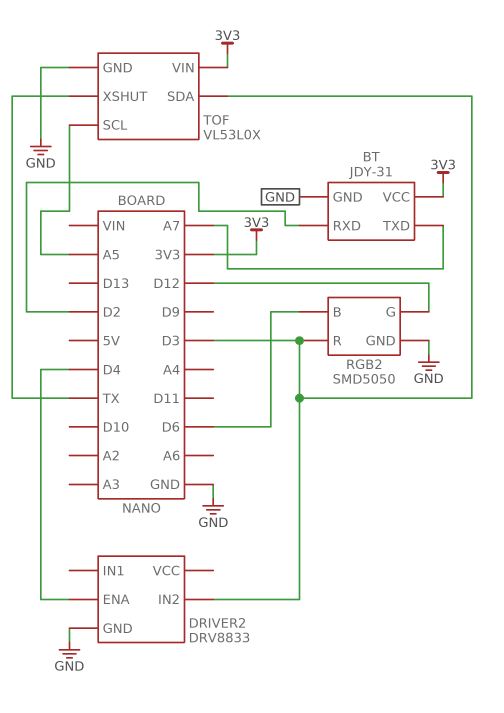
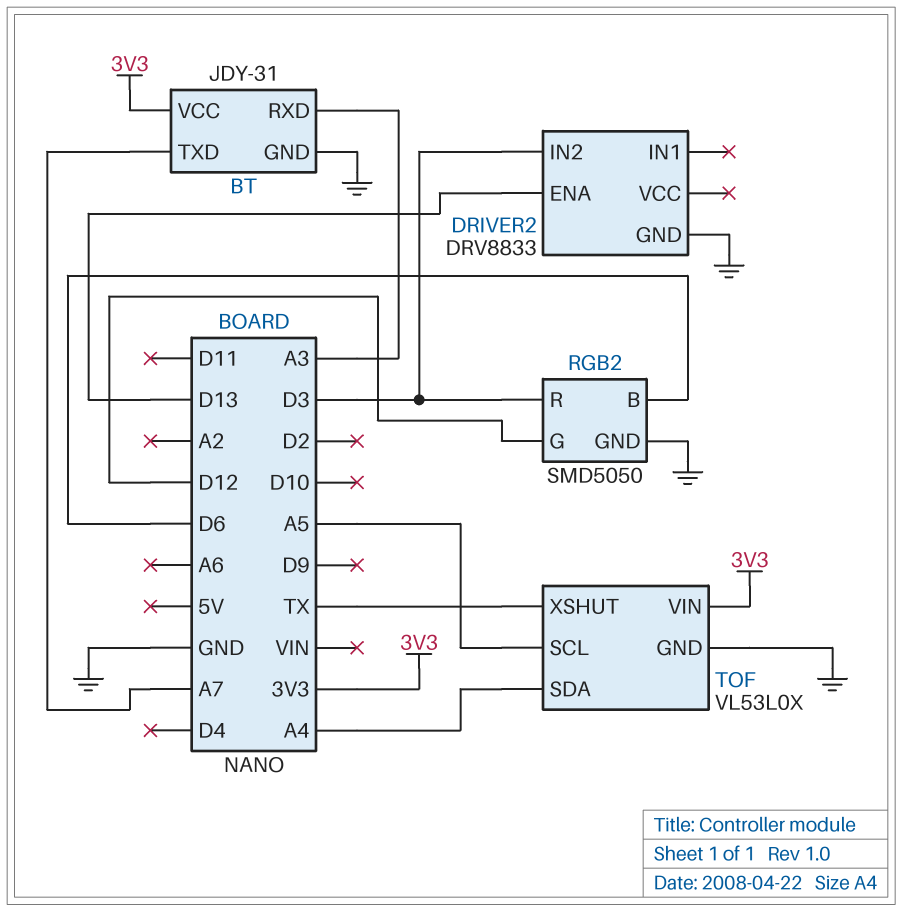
BT pin RXD: D2 -> A3
DRIVER2 pin ENA: D4 -> D13
TOF pin SDA: D3 -> A4

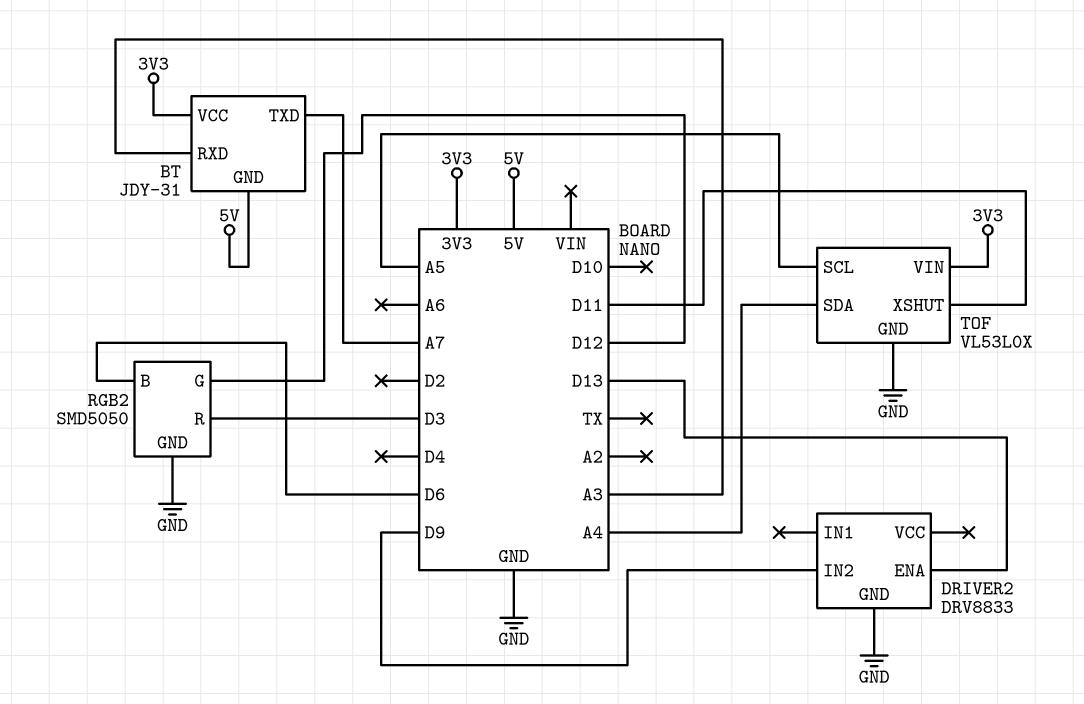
BT pin GND: GND -> 5V
DRIVER2 pin IN2: D3 -> D9
TOF pin XSHUT: TX -> D11

